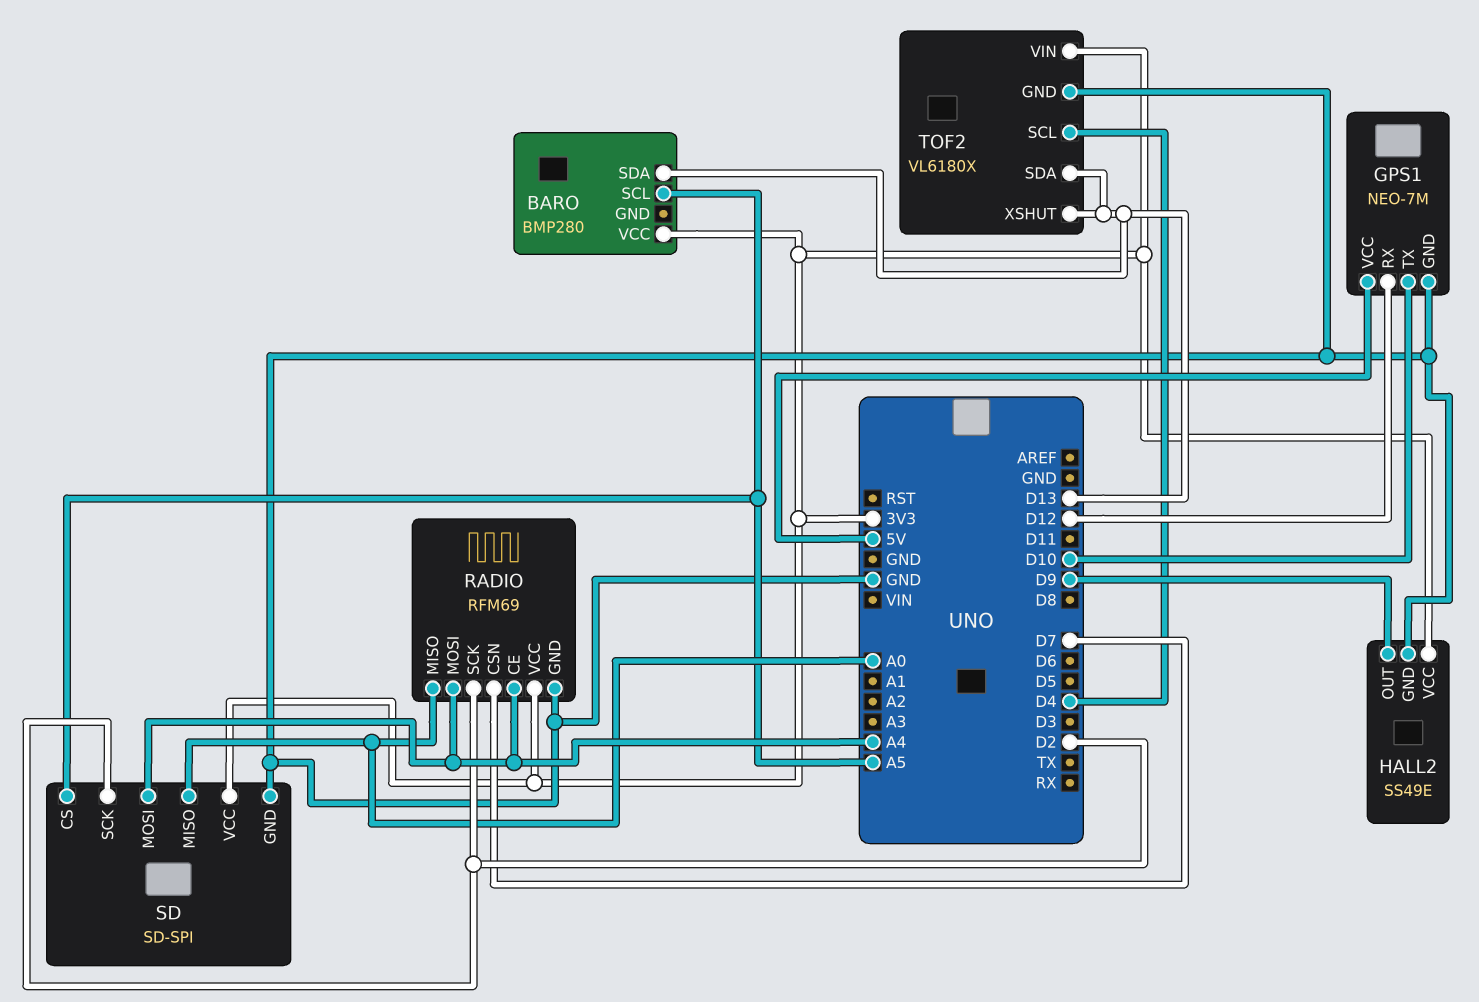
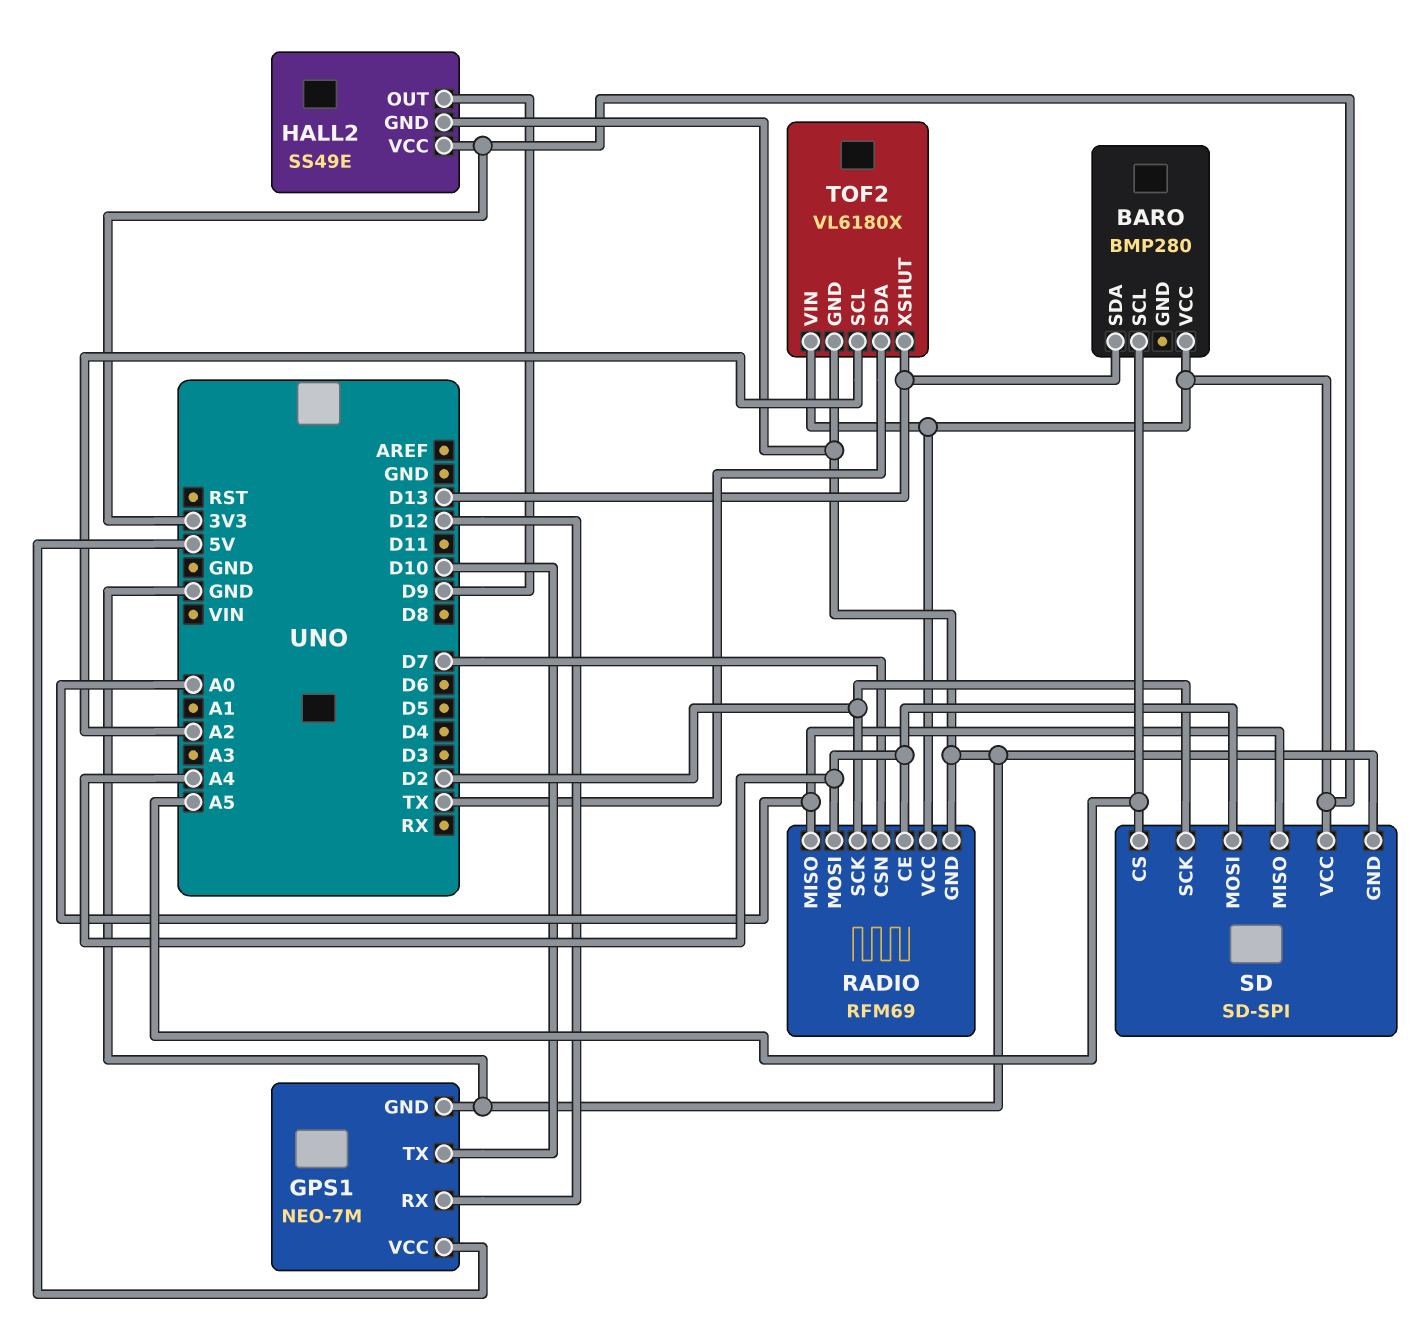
TOF2 pin SCL: D4 -> A2
TOF2 pin SDA: D13 -> TX

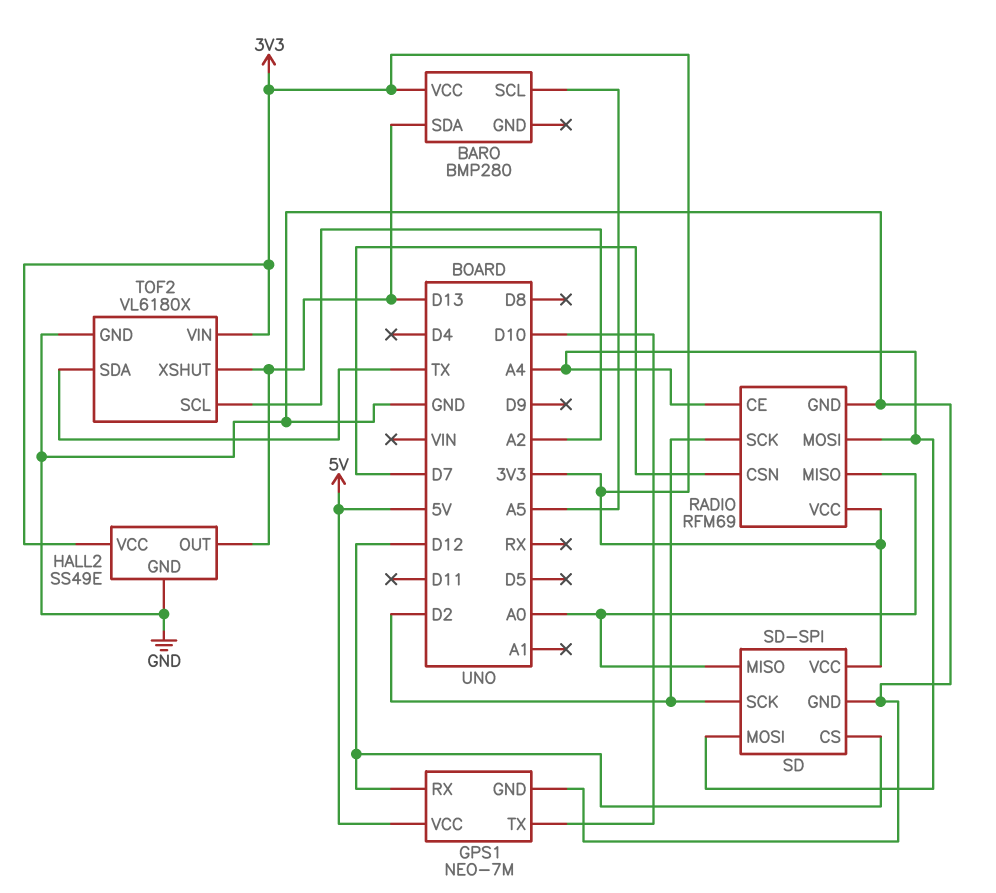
HALL2 pin OUT: D9 -> D13
SD pin CS: A5 -> D12

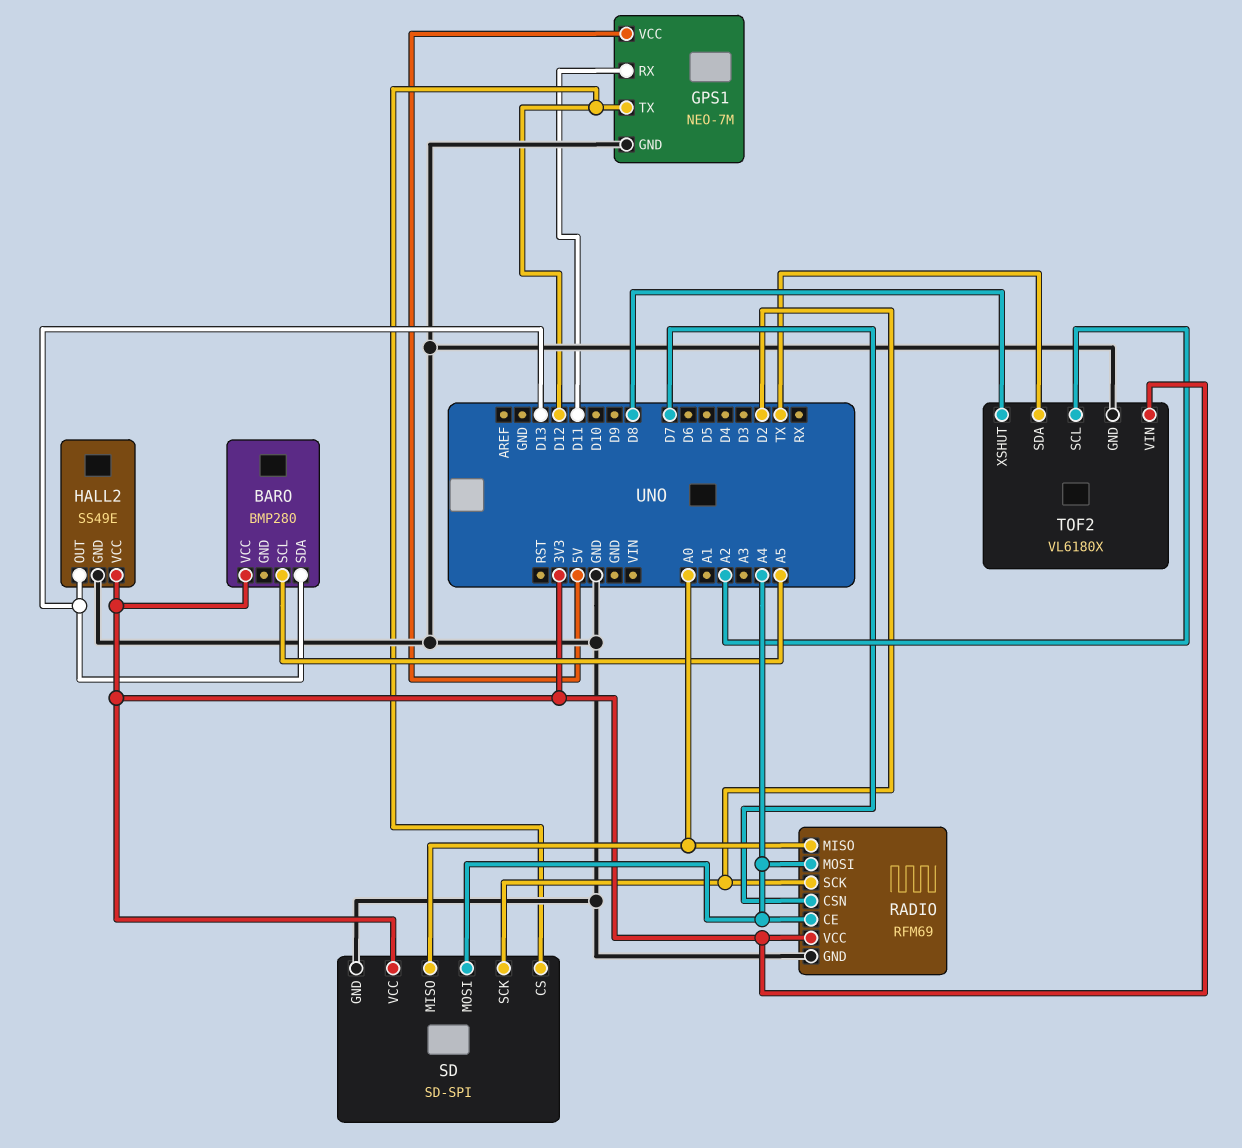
GPS1 pin RX: D12 -> D11
GPS1 pin TX: D10 -> D12
TOF2 pin XSHUT: D13 -> D8

